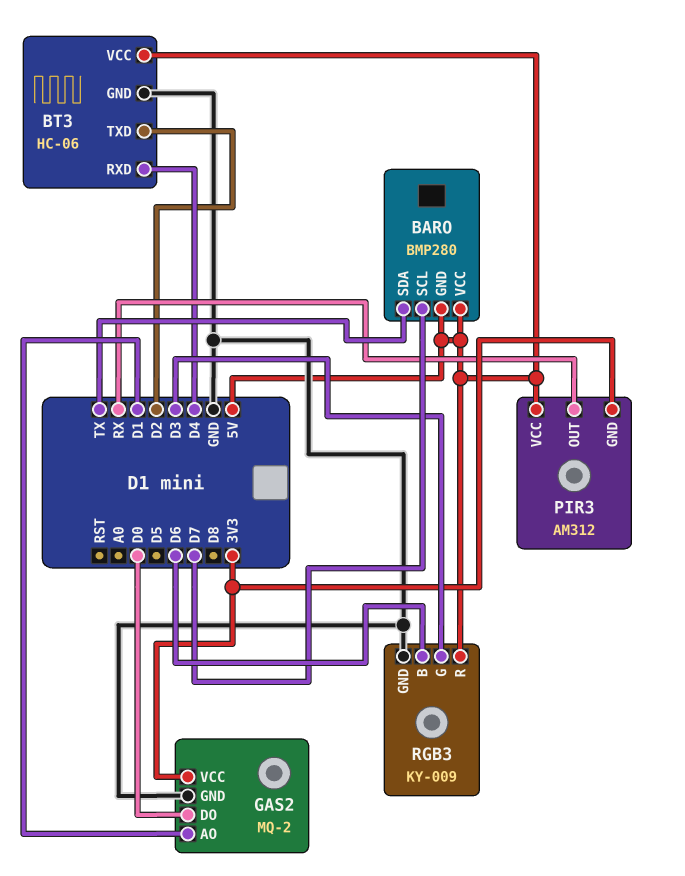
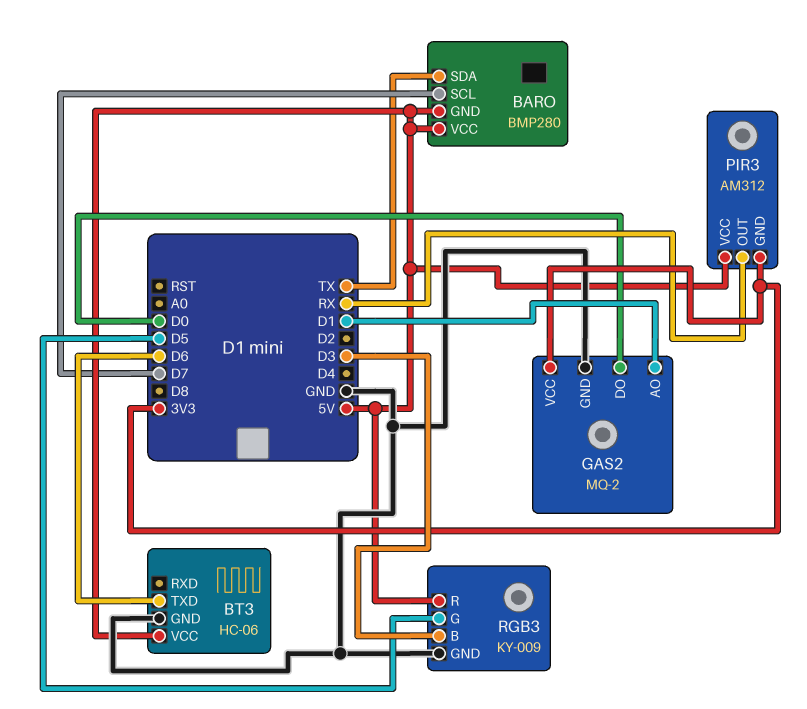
BT3 pin RXD: D4 -> none
BT3 pin TXD: D2 -> D6
RGB3 pin B: D6 -> D3
RGB3 pin G: D3 -> D5

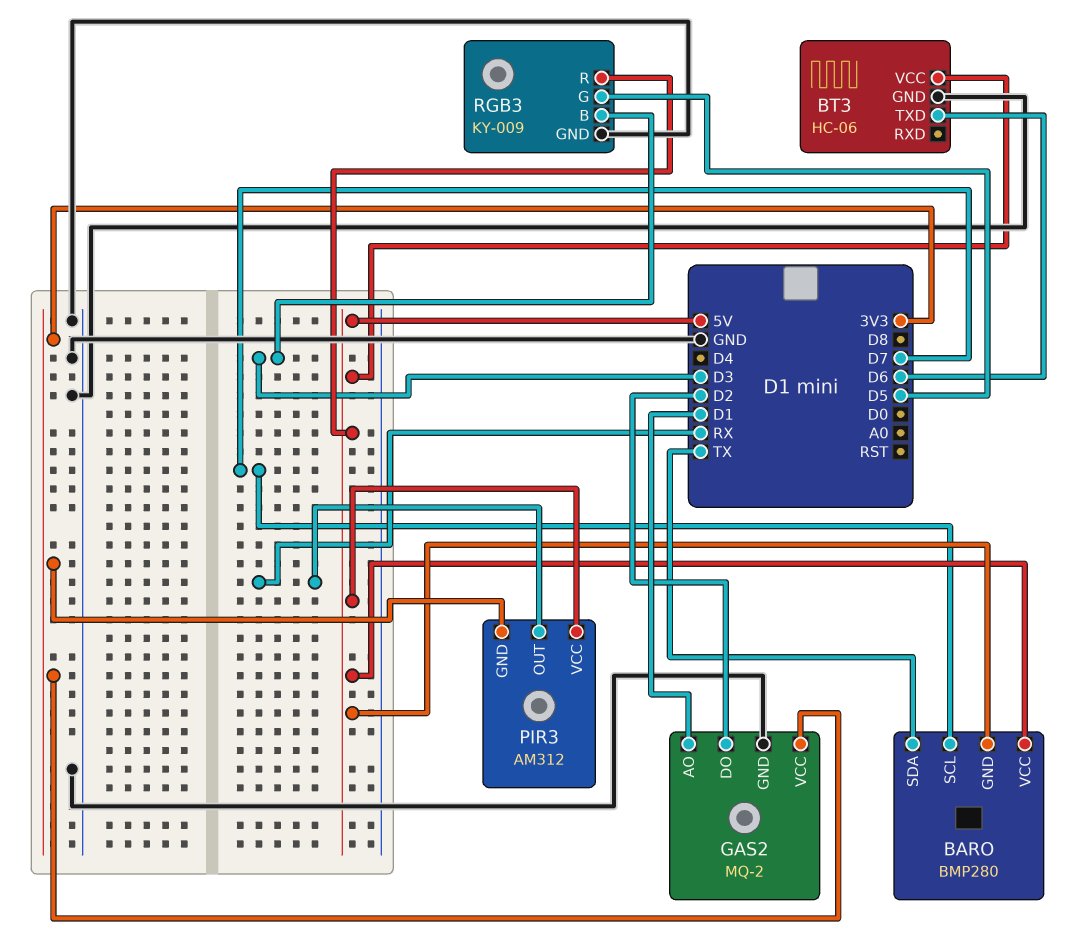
GAS2 pin DO: D0 -> D2

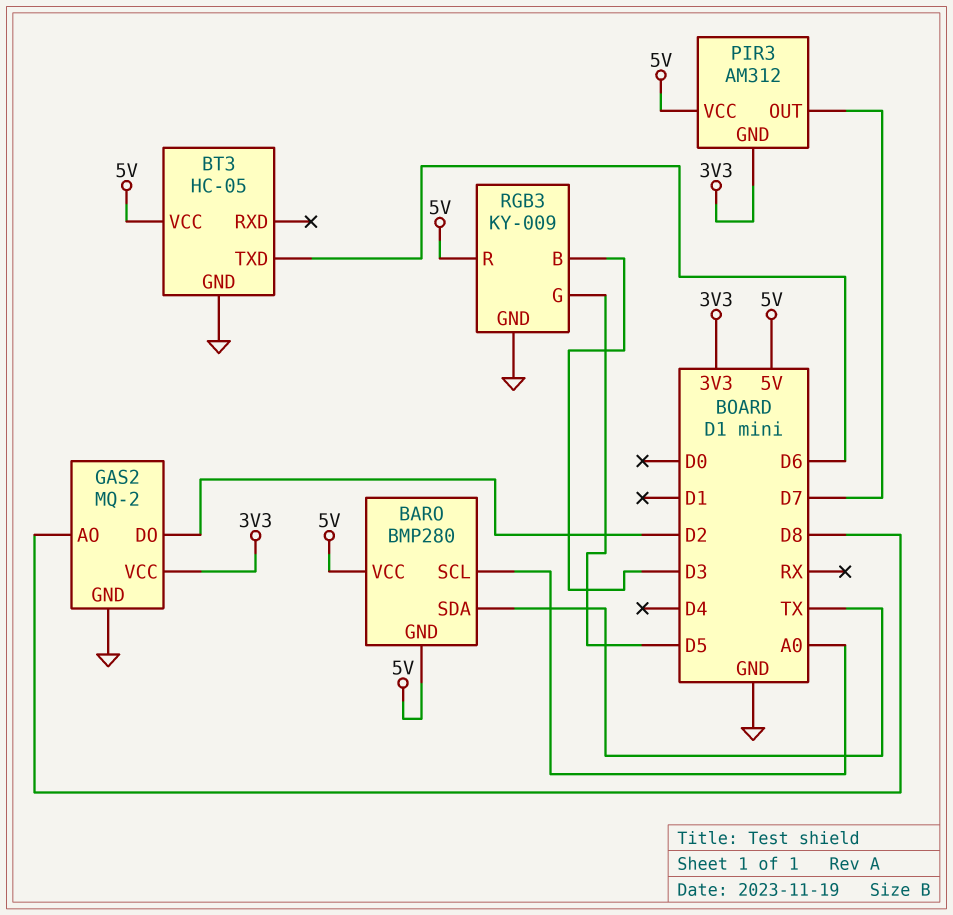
BARO pin SCL: D7 -> A0
BT3: HC-06 -> HC-05
GAS2 pin AO: D1 -> D8
PIR3 pin OUT: RX -> D7

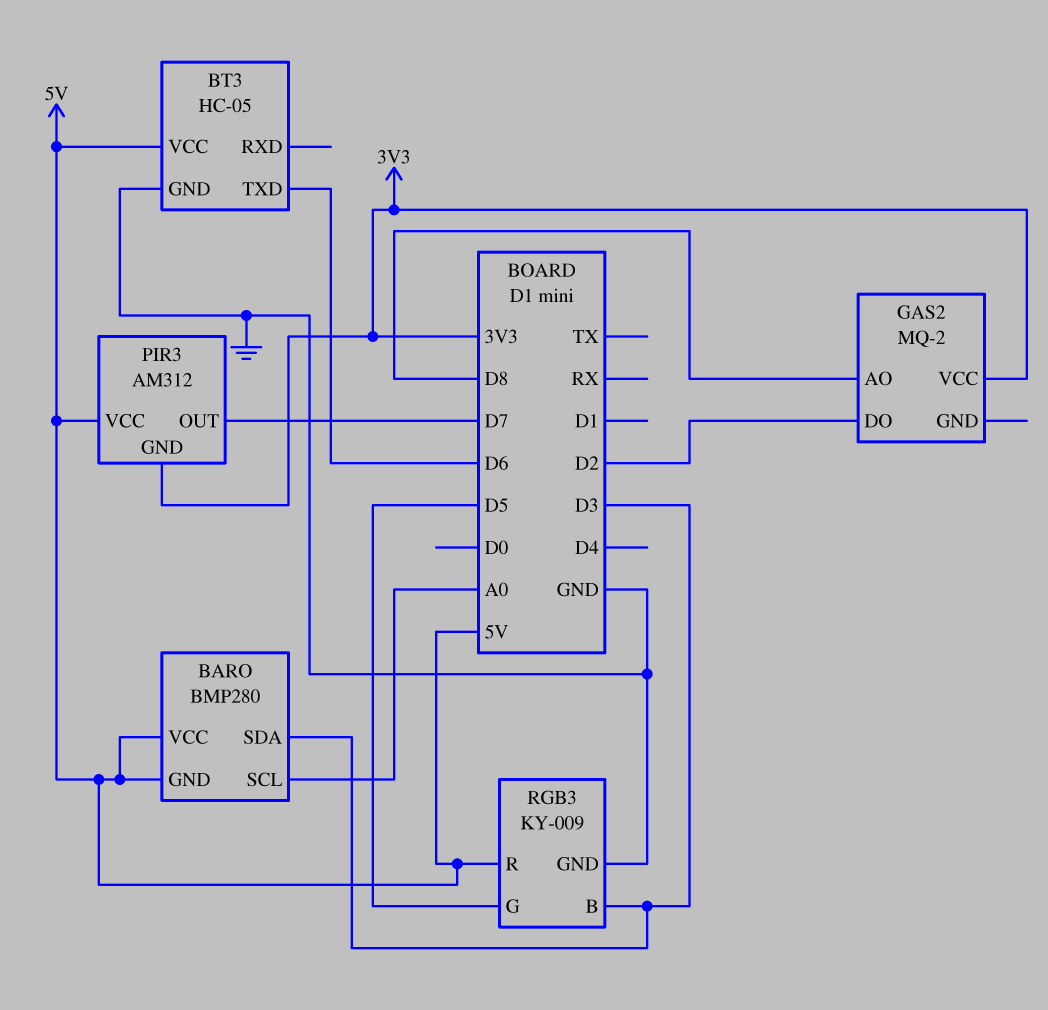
BARO pin SDA: TX -> D3
GAS2 pin GND: GND -> none

